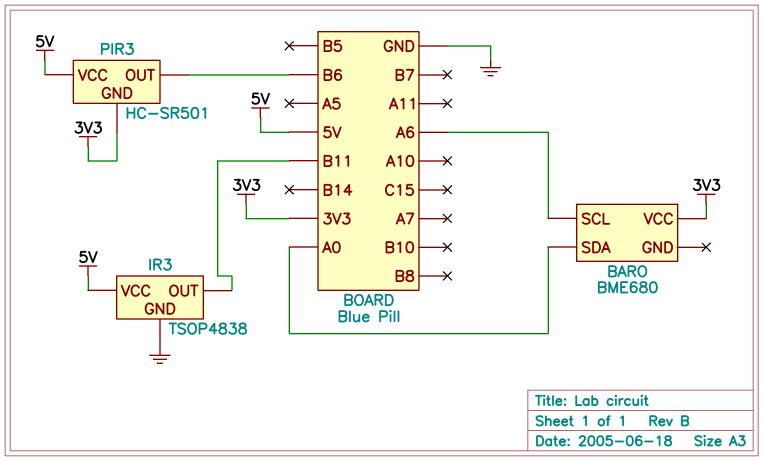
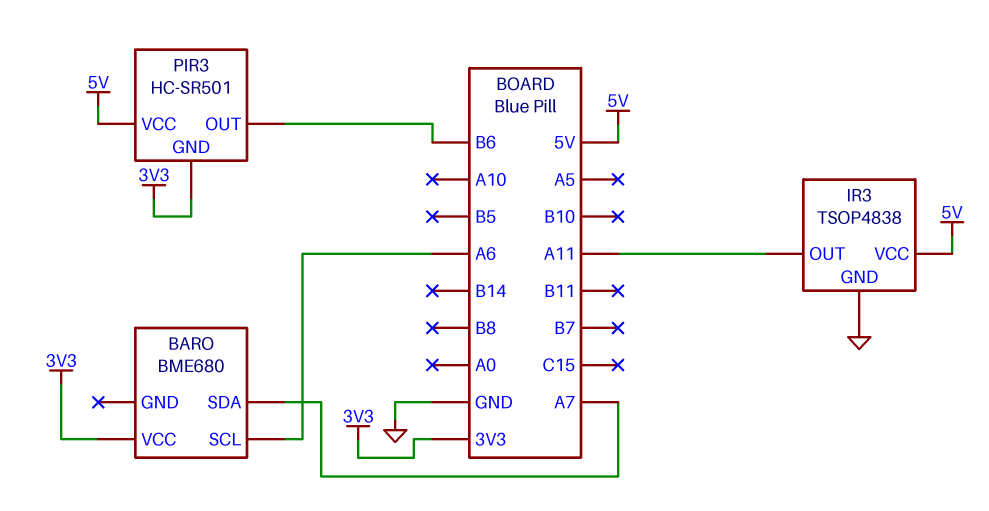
BARO pin SDA: A0 -> A7
IR3 pin OUT: B11 -> A11

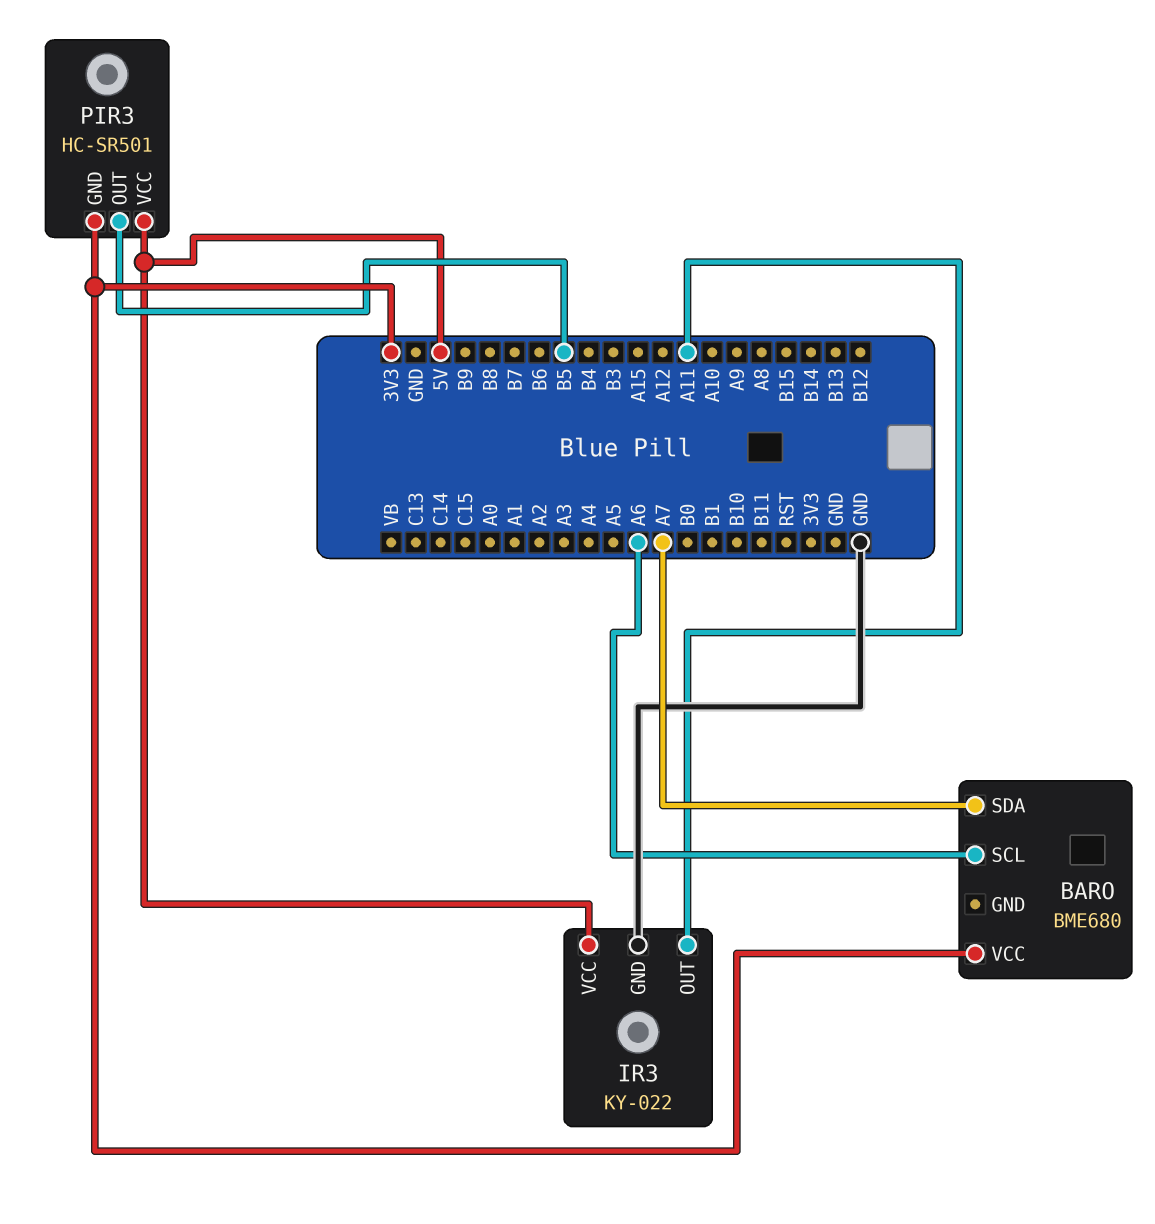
IR3: TSOP4838 -> KY-022
PIR3 pin OUT: B6 -> B5

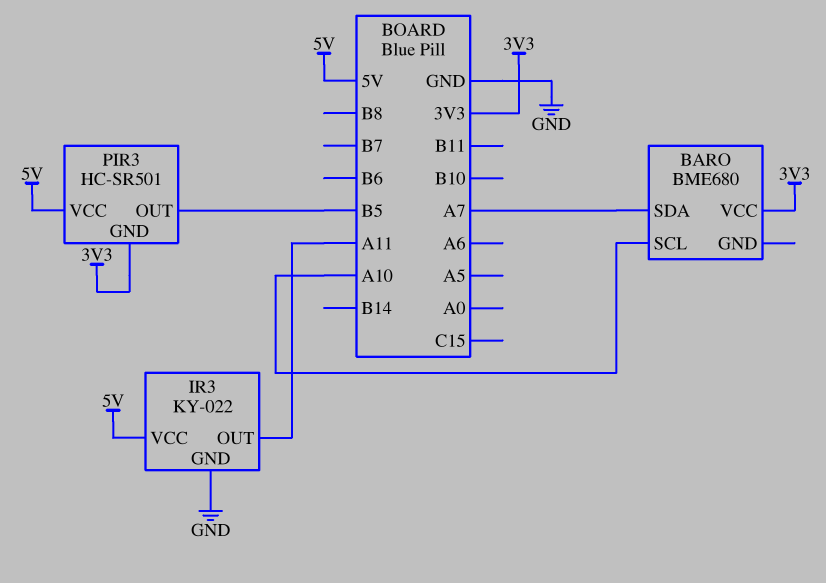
BARO pin SCL: A6 -> A10

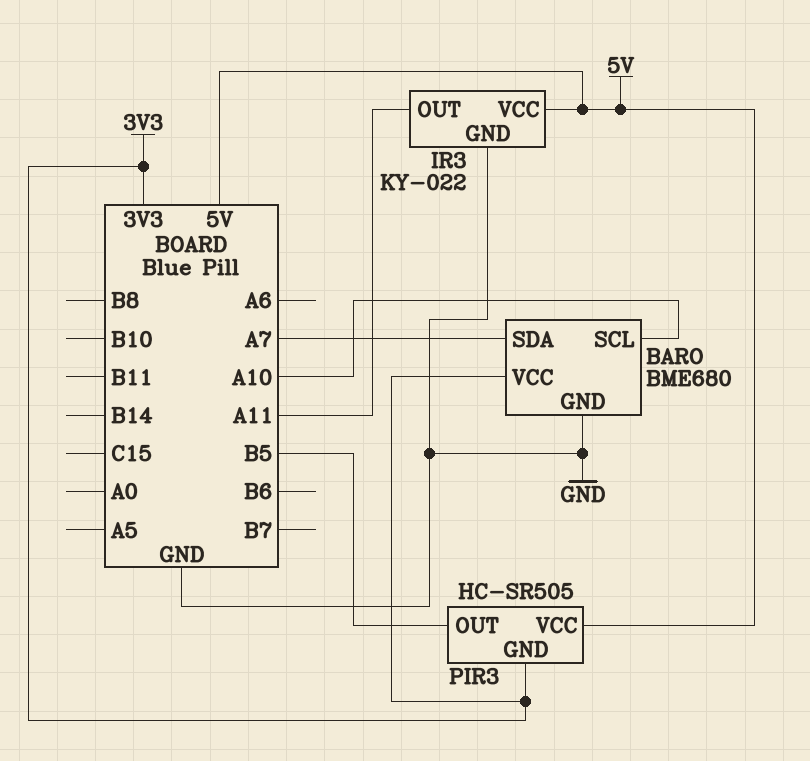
BARO pin GND: none -> GND
PIR3: HC-SR501 -> HC-SR505

